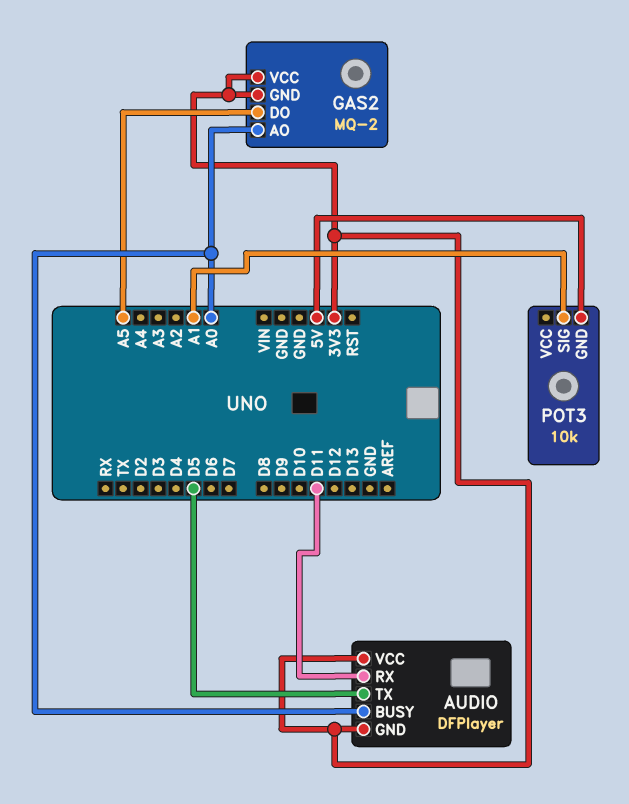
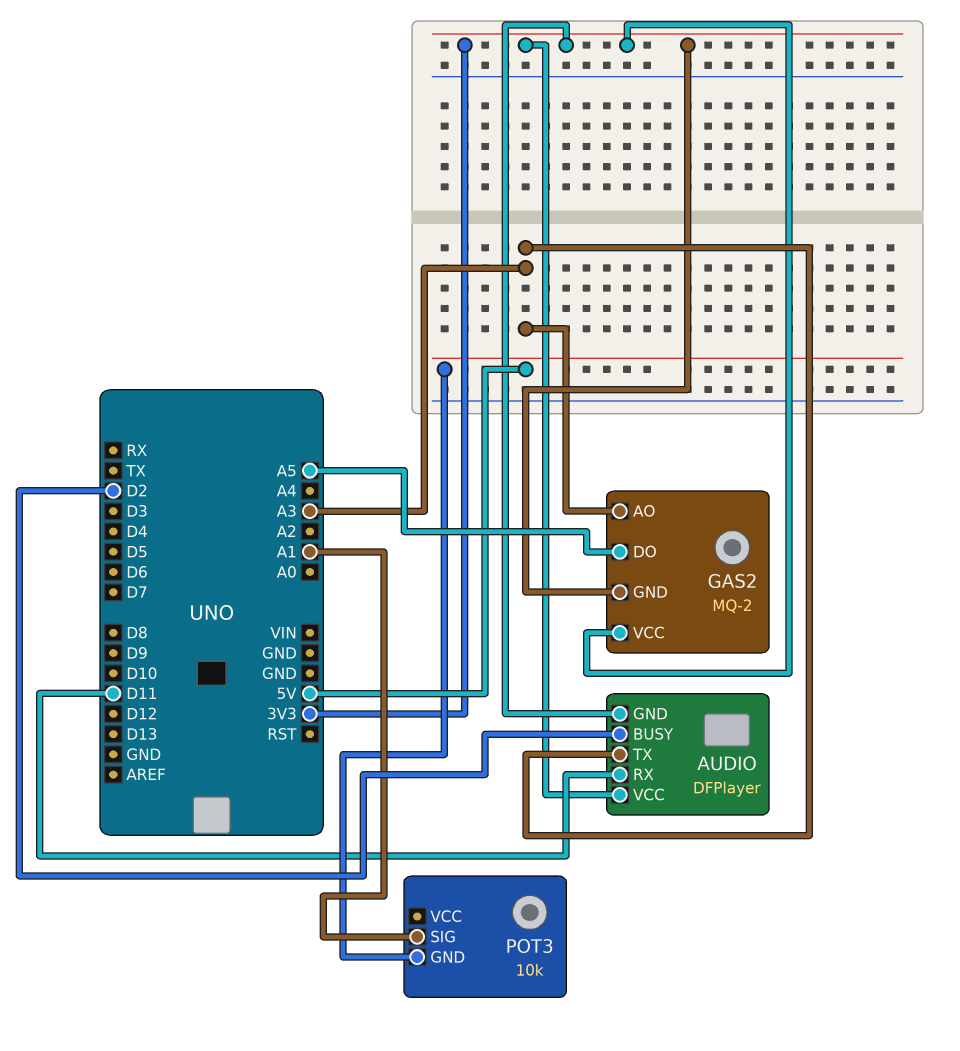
AUDIO pin BUSY: A0 -> D2
AUDIO pin TX: D5 -> A3
GAS2 pin AO: A0 -> A3

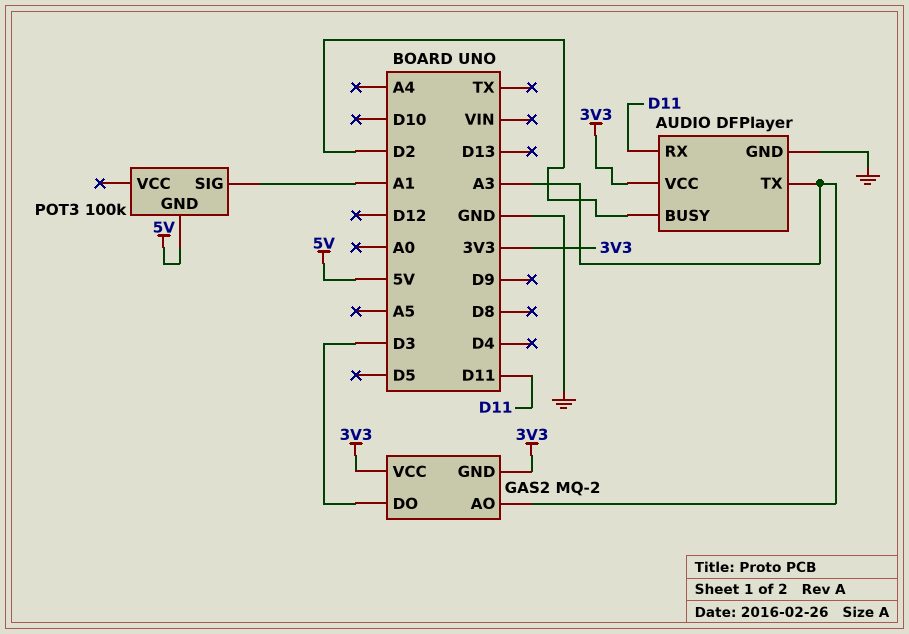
AUDIO pin GND: 3V3 -> GND
GAS2 pin DO: A5 -> D3
POT3: 10k -> 100k

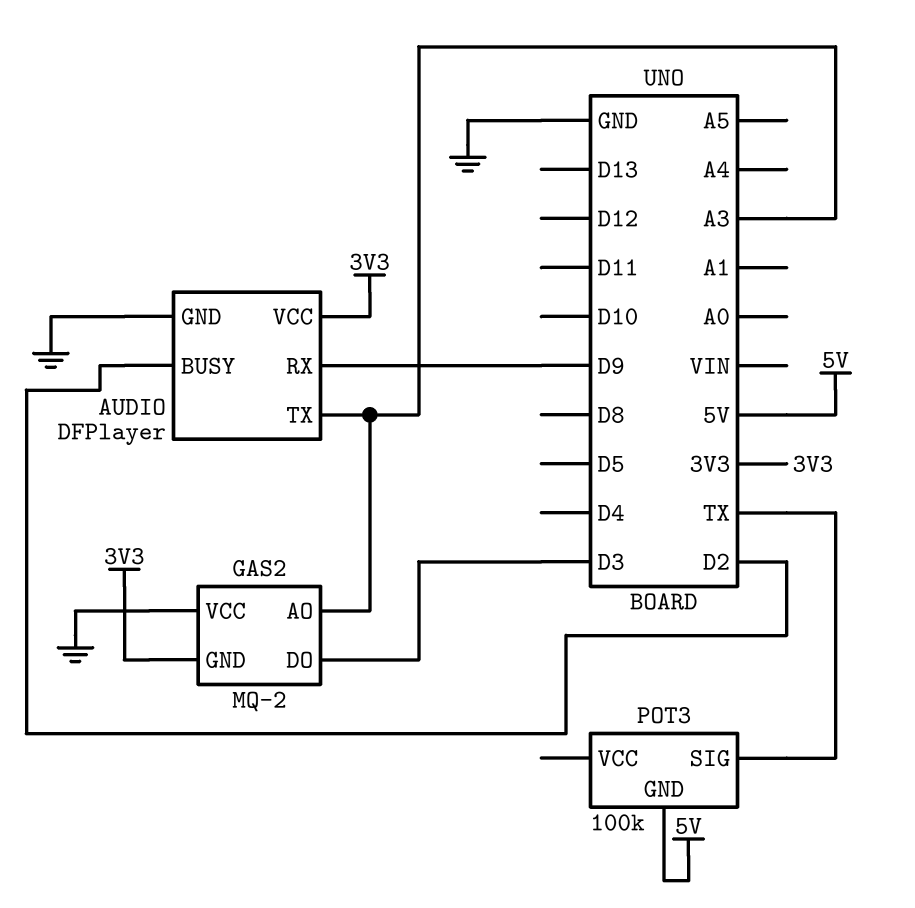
AUDIO pin RX: D11 -> D9
GAS2 pin VCC: 3V3 -> GND
POT3 pin SIG: A1 -> TX

